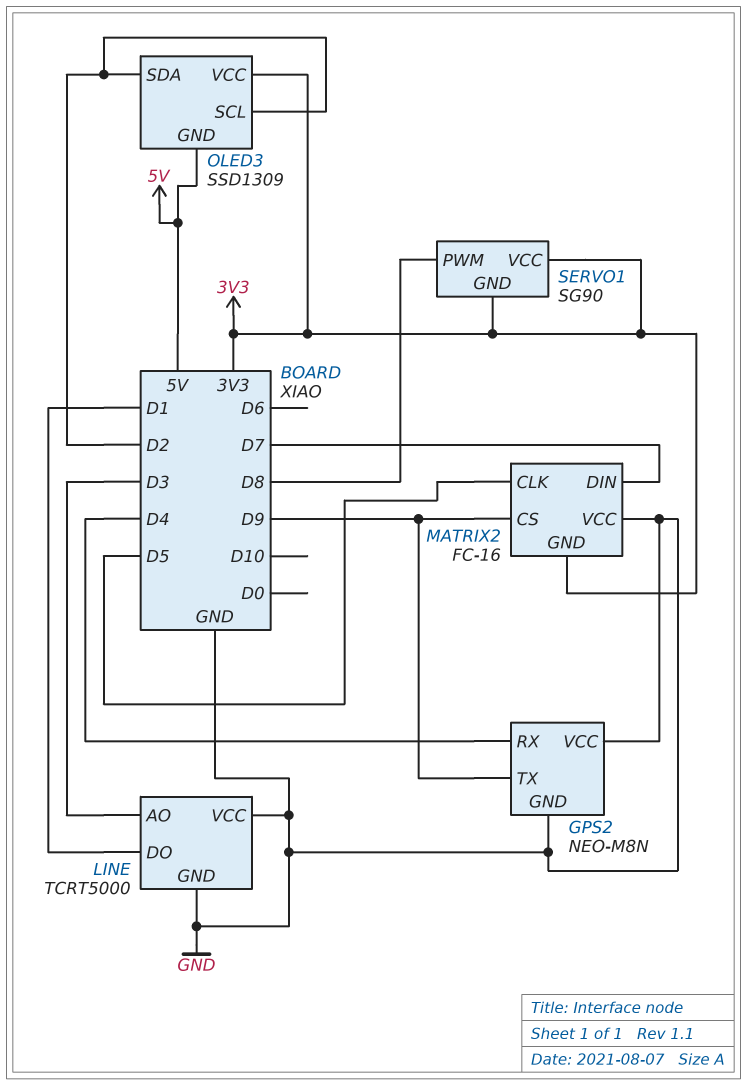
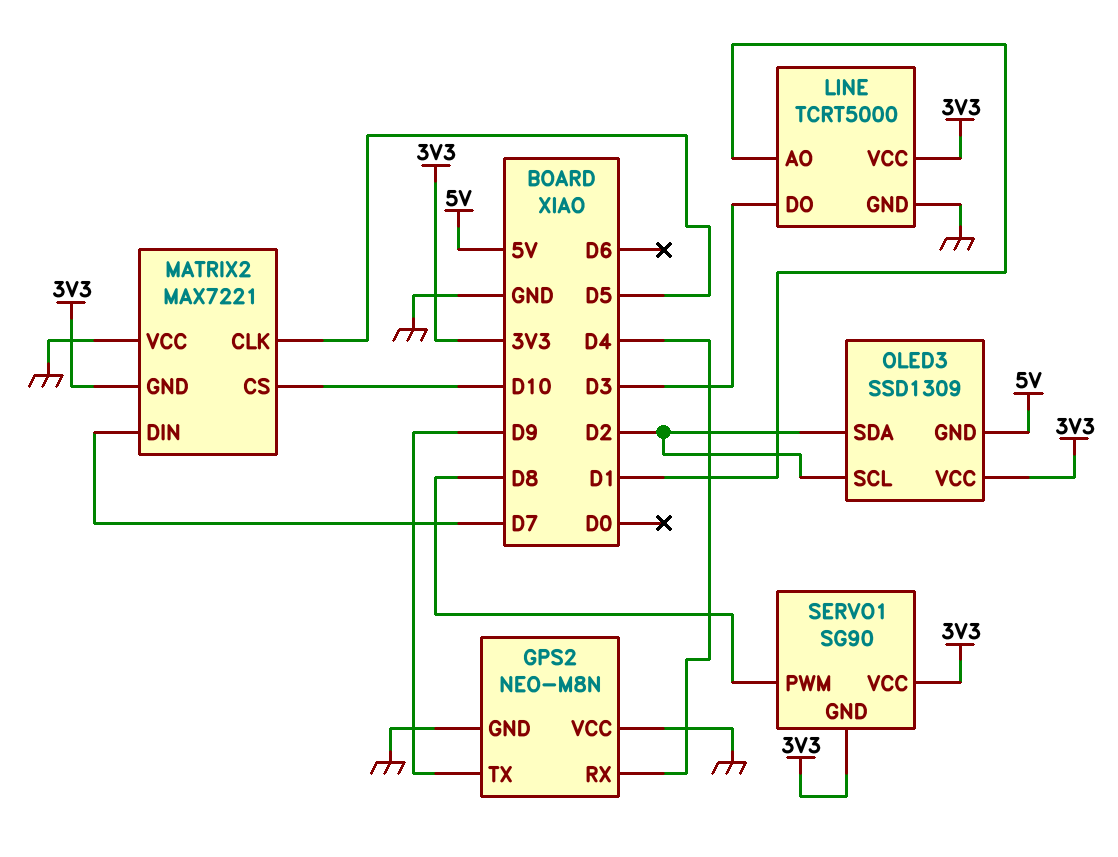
LINE pin AO: D3 -> D1
LINE pin DO: D1 -> D3
LINE pin VCC: GND -> 3V3
MATRIX2: FC-16 -> MAX7221
MATRIX2 pin CS: D9 -> D10

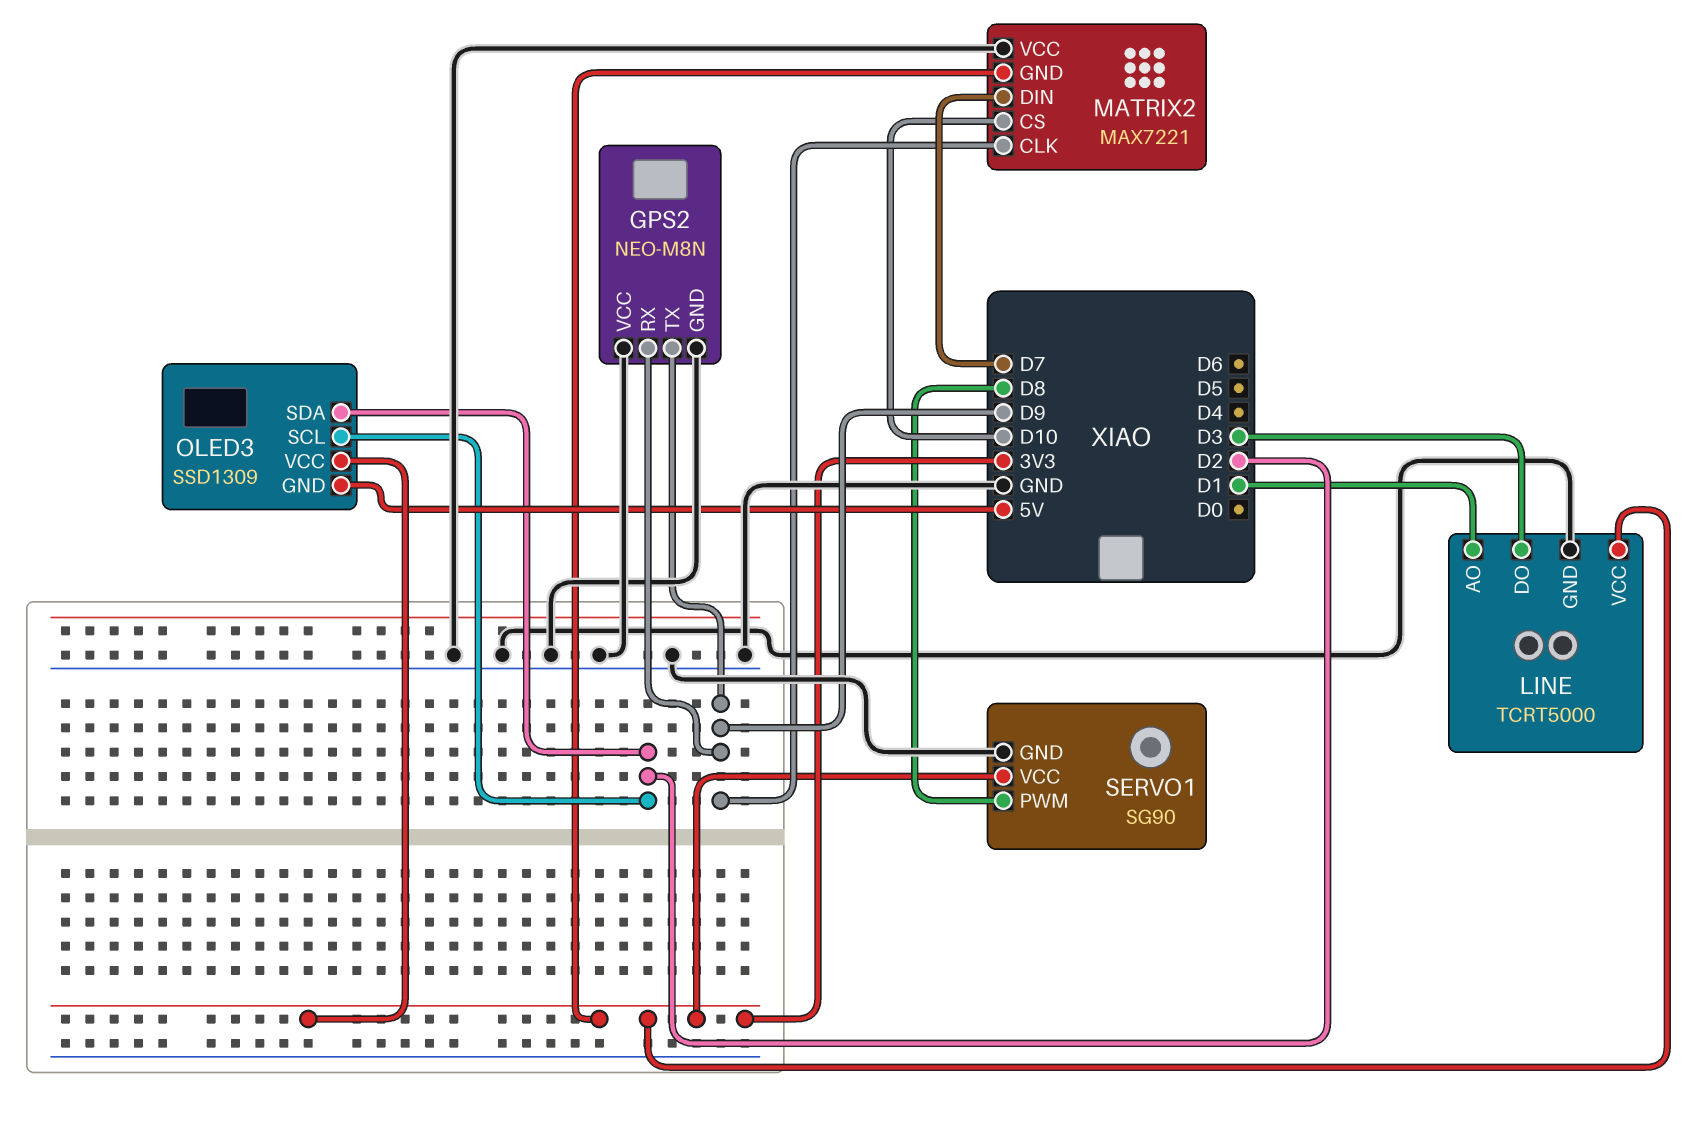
GPS2 pin RX: D4 -> D9
MATRIX2 pin CLK: D5 -> D9
SERVO1 pin GND: 3V3 -> GND

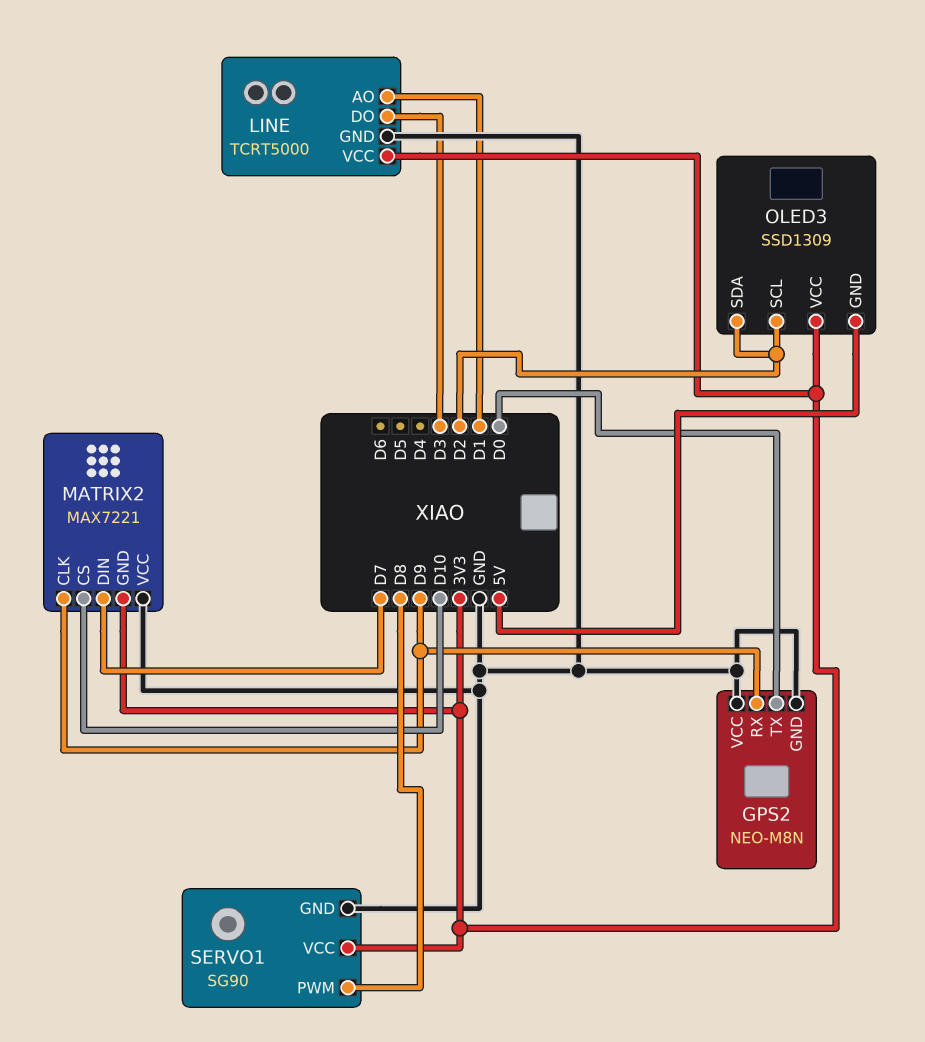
GPS2 pin TX: D9 -> D0

